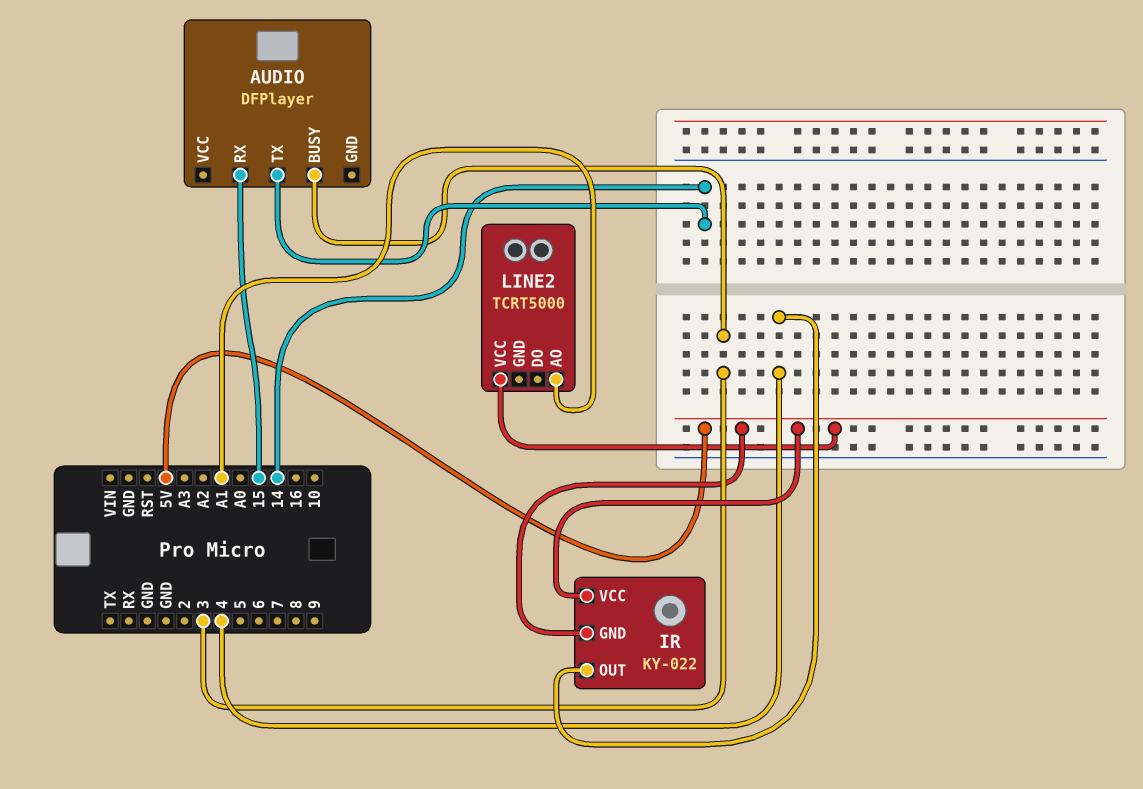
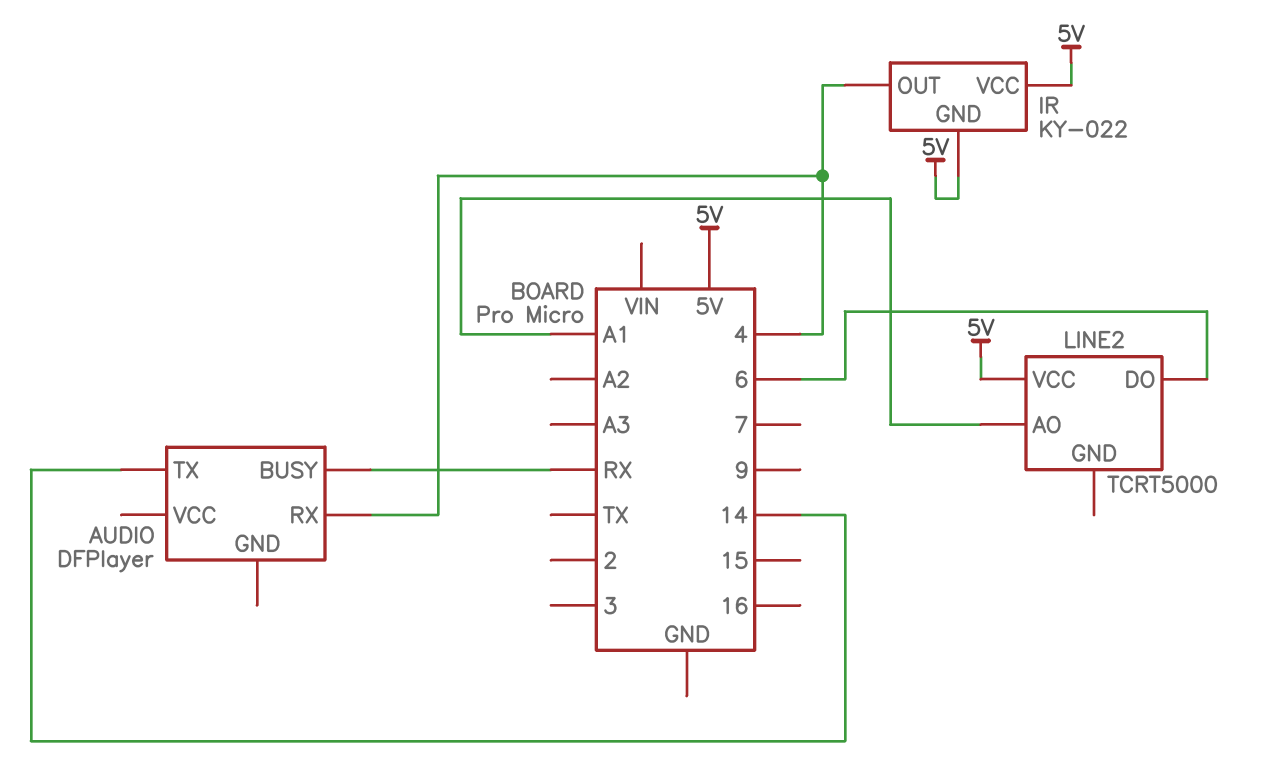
AUDIO pin BUSY: 3 -> RX
AUDIO pin RX: 15 -> 4
LINE2 pin DO: none -> 6

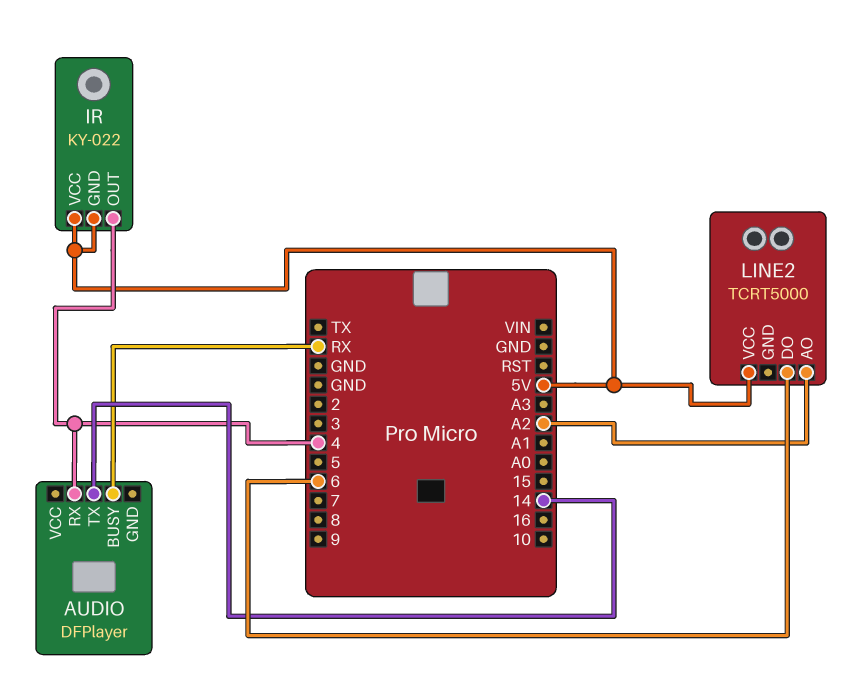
LINE2 pin AO: A1 -> A2

